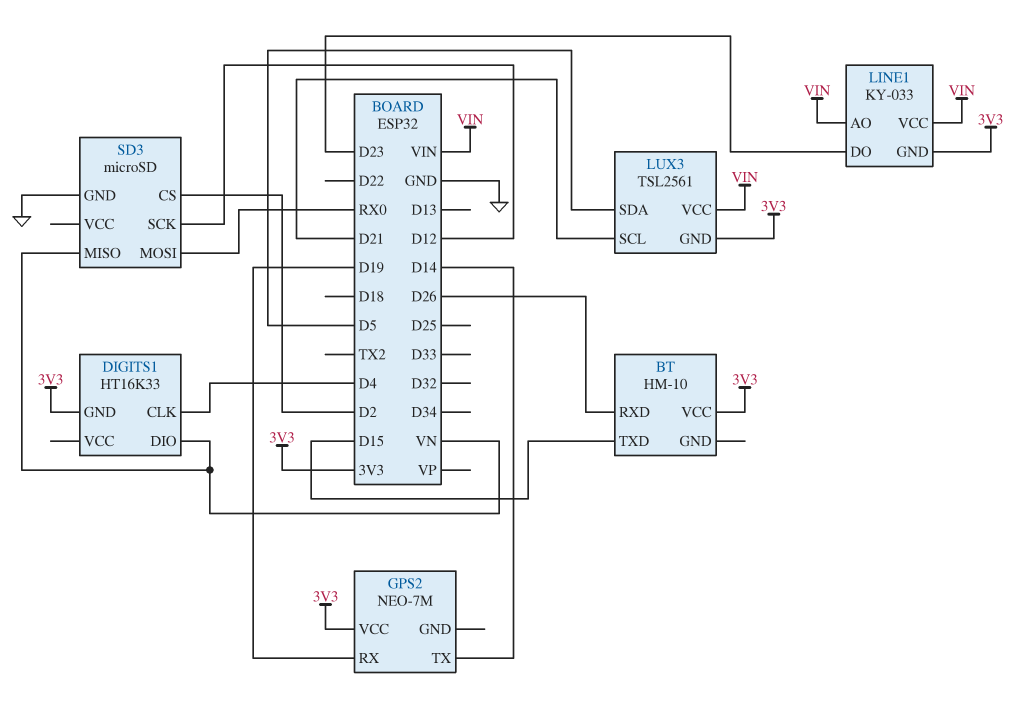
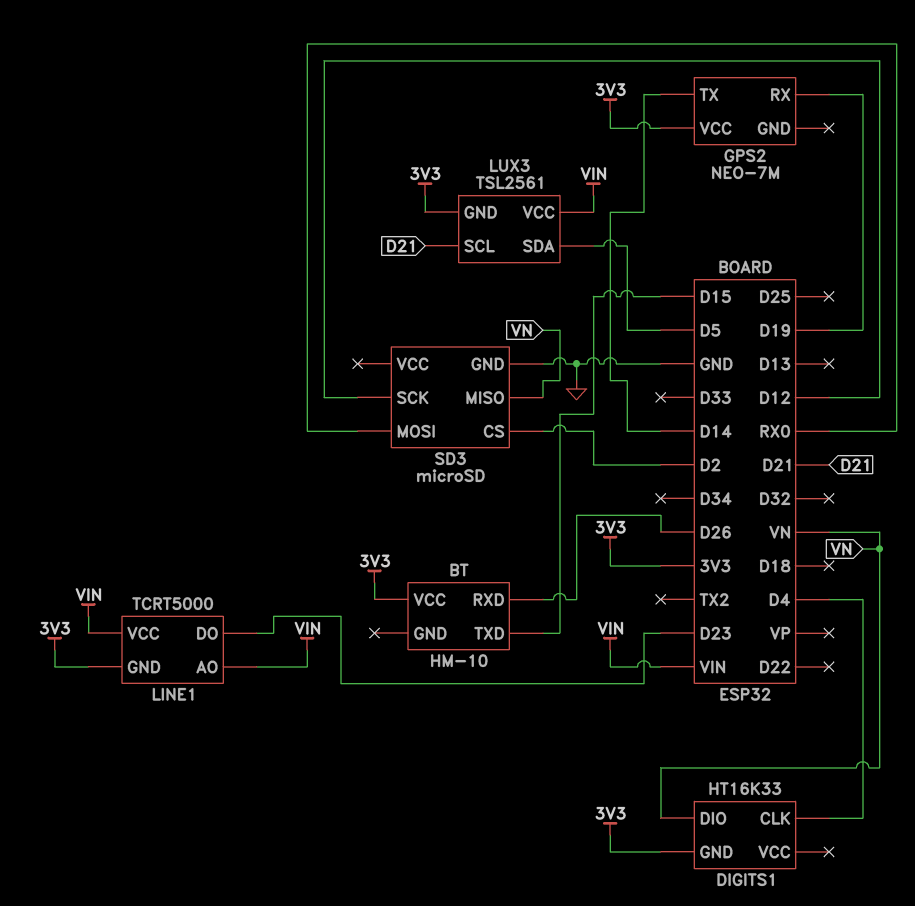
LINE1: KY-033 -> TCRT5000

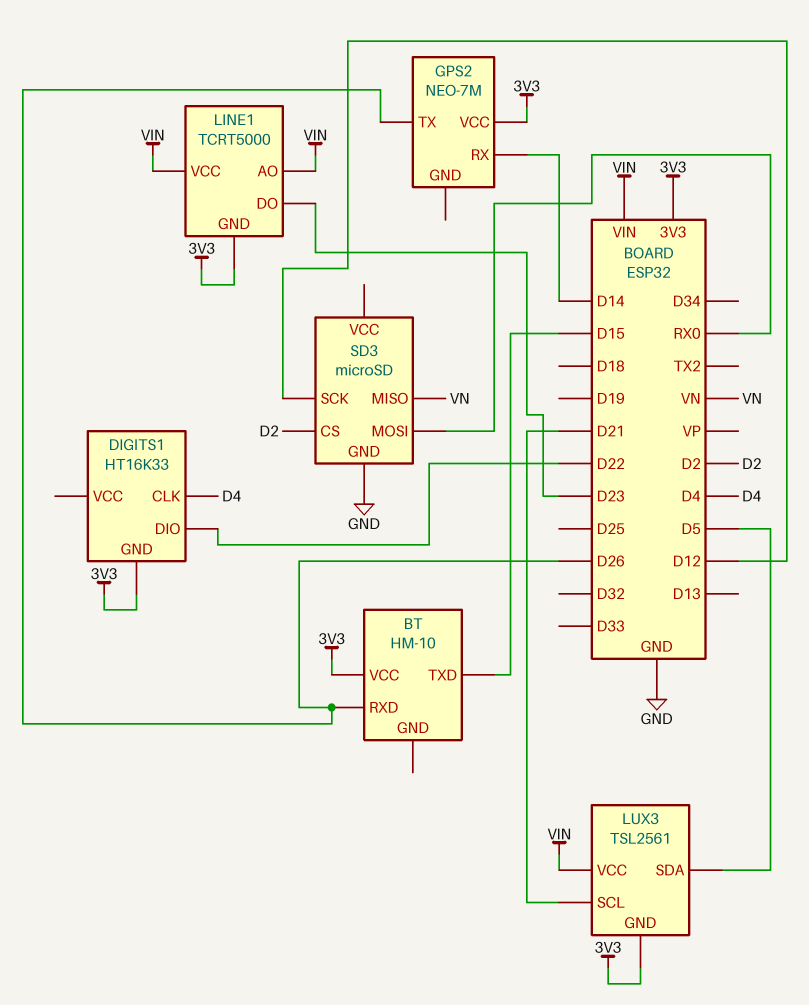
DIGITS1 pin DIO: VN -> D22
GPS2 pin RX: D19 -> D14
GPS2 pin TX: D14 -> D26

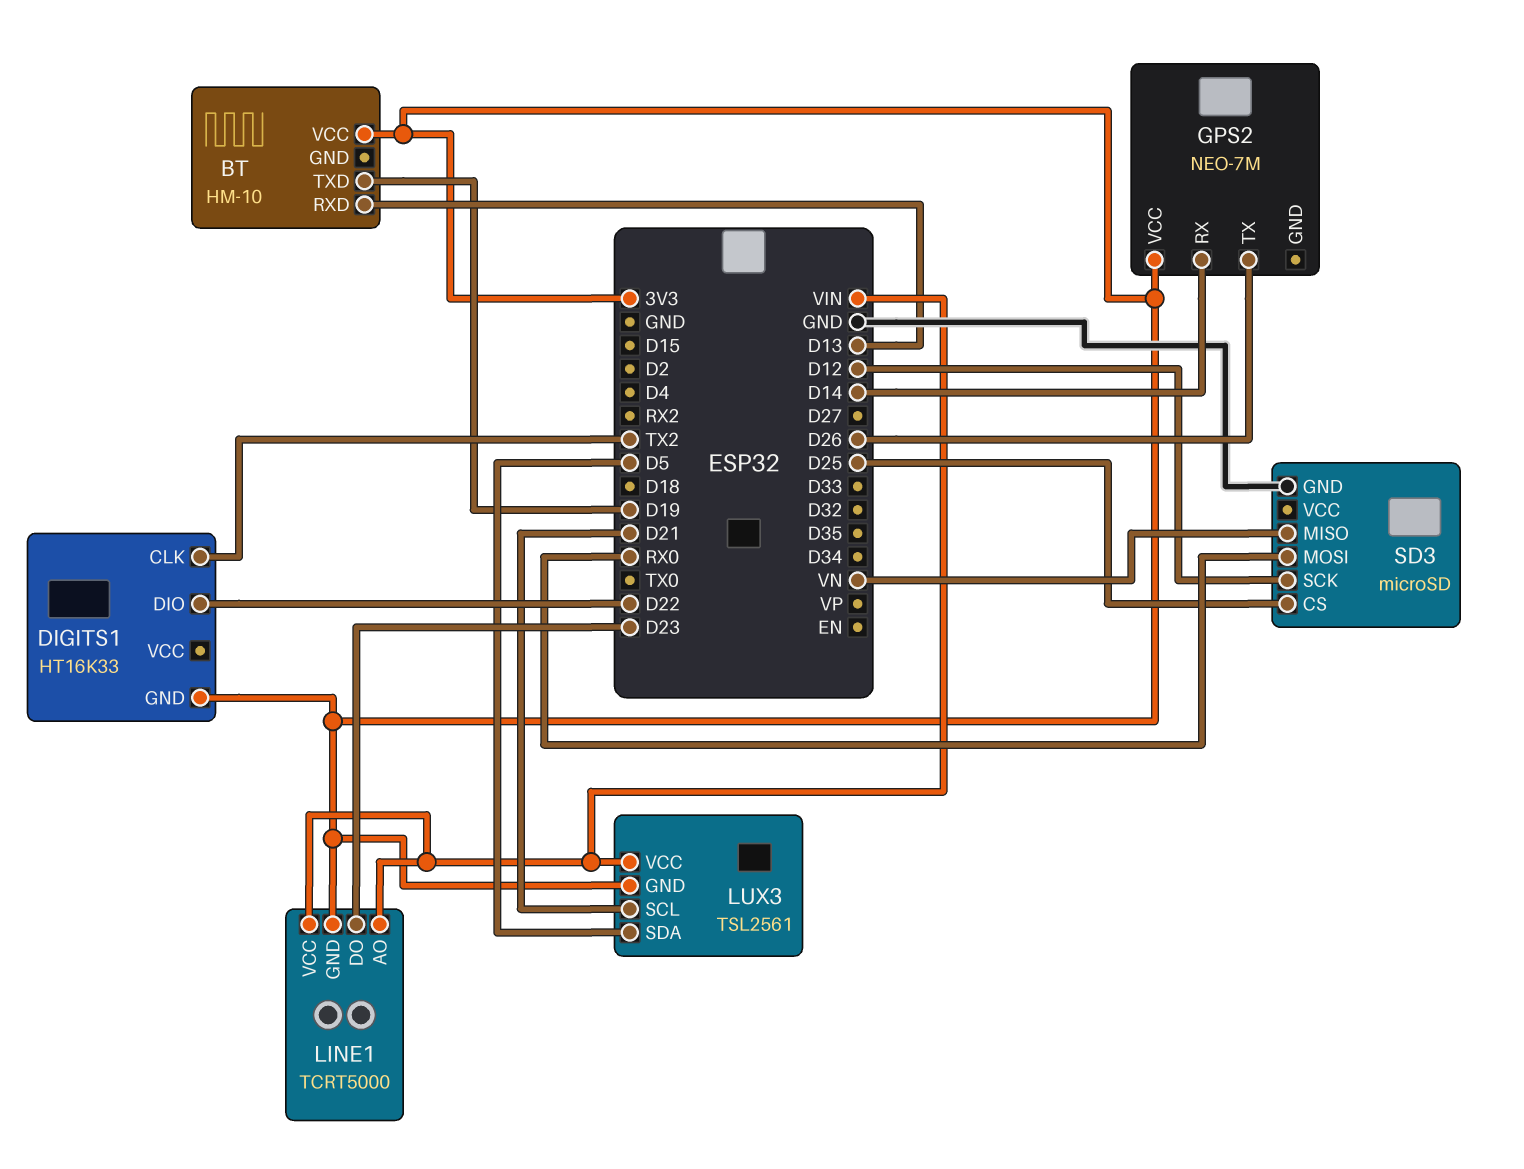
BT pin RXD: D26 -> D13
BT pin TXD: D15 -> D19
DIGITS1 pin CLK: D4 -> TX2
SD3 pin CS: D2 -> D25

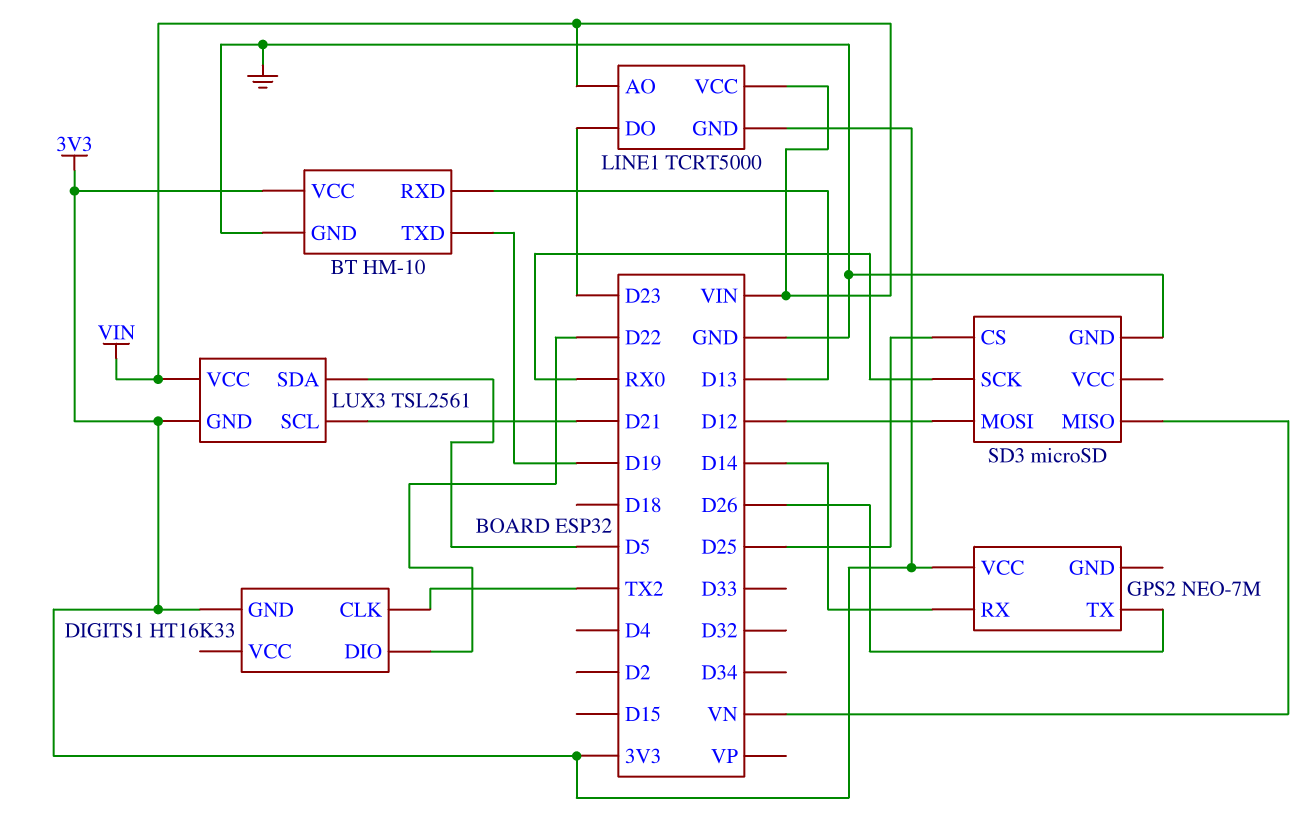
BT pin GND: none -> GND
SD3 pin MOSI: RX0 -> D12
SD3 pin SCK: D12 -> RX0

